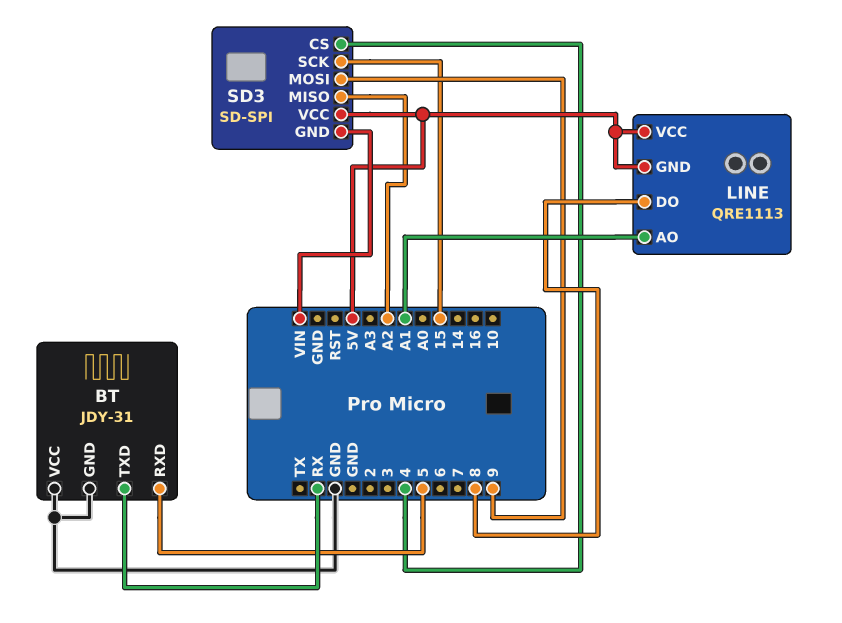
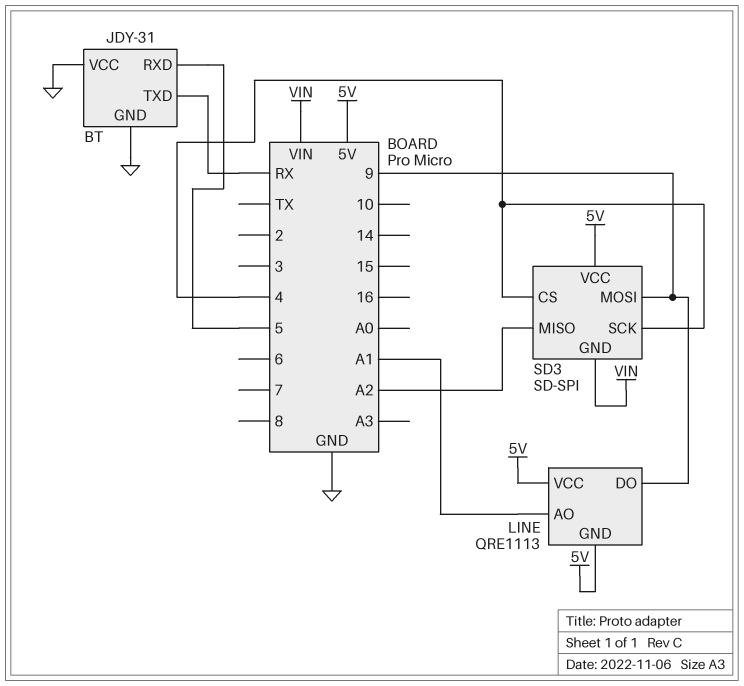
LINE pin DO: 8 -> 9
SD3 pin SCK: 15 -> 4

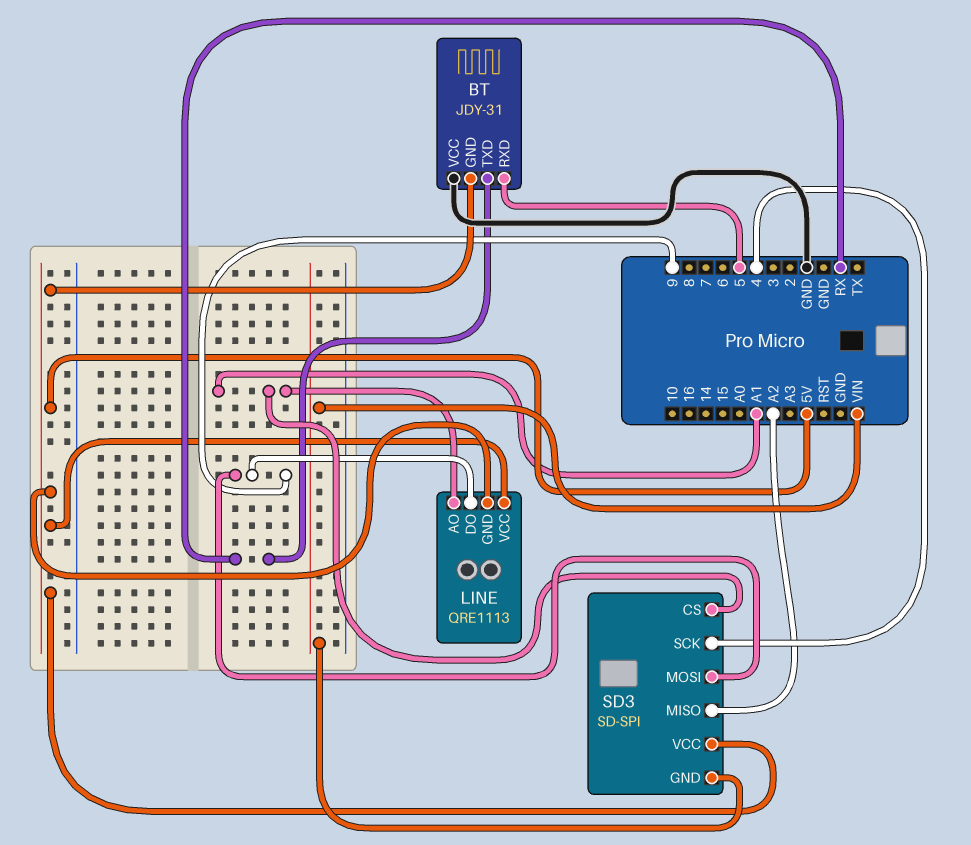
BT pin GND: GND -> 5V
SD3 pin CS: 4 -> A1

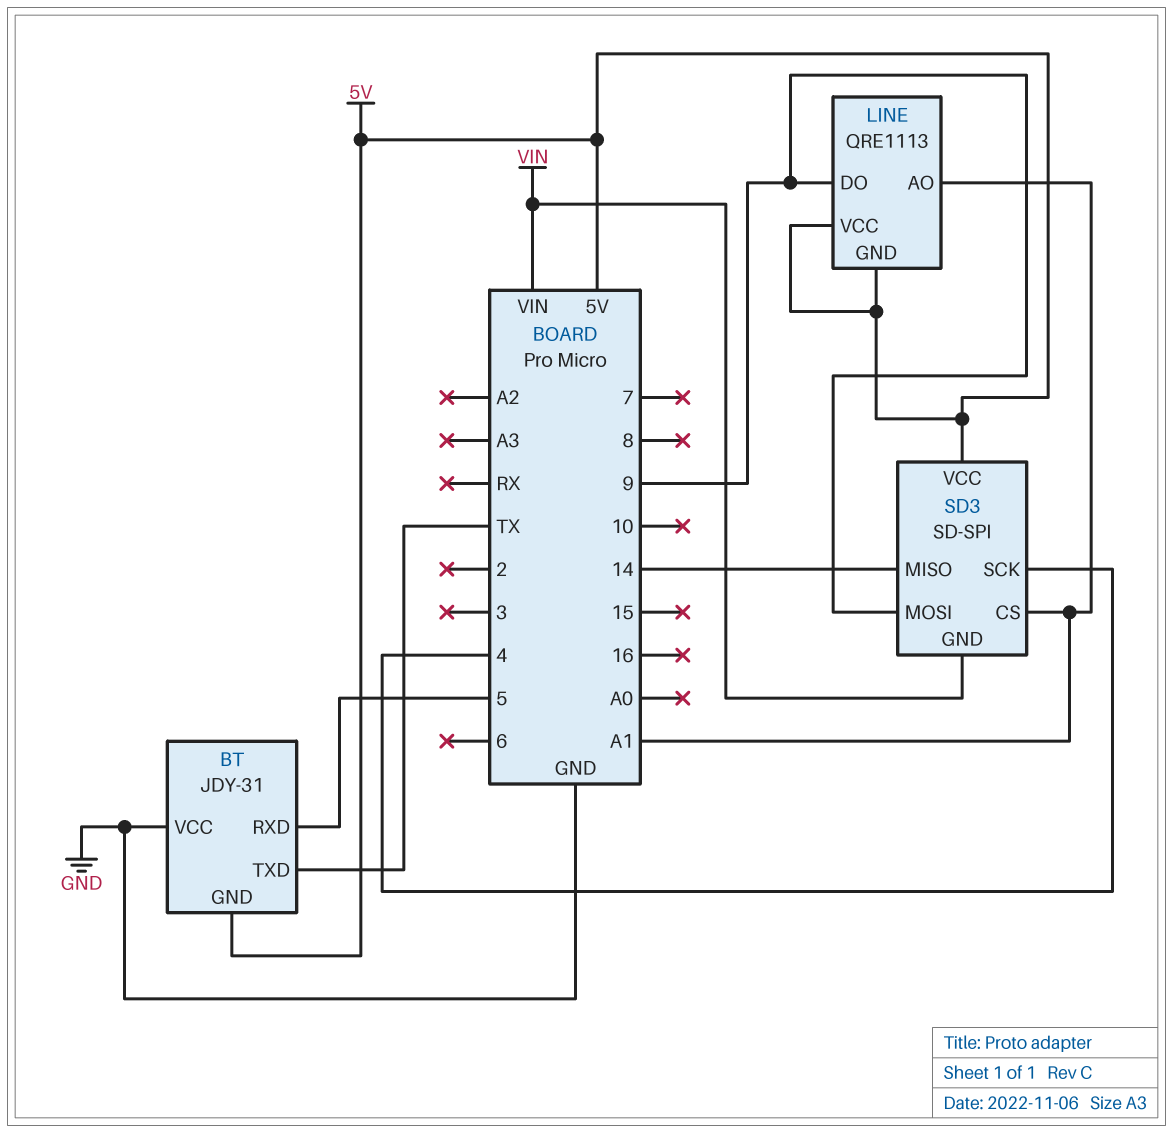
BT pin TXD: RX -> TX
SD3 pin MISO: A2 -> 14

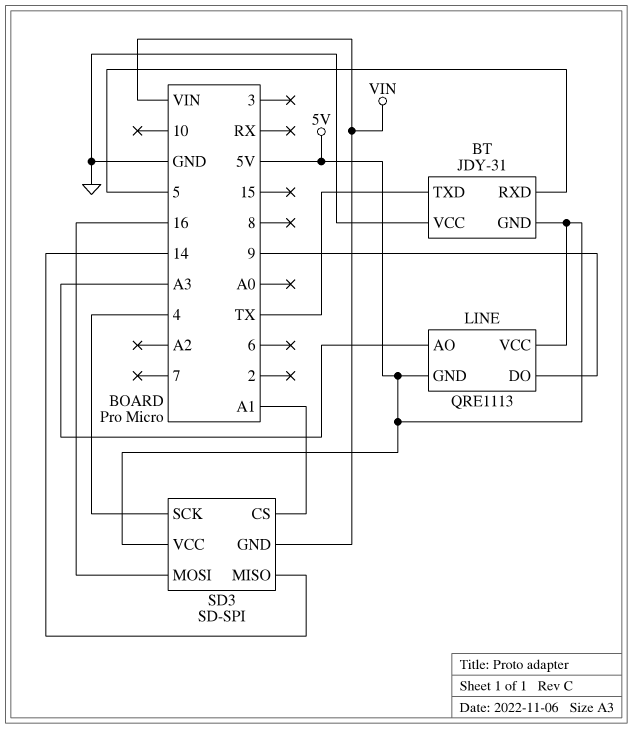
LINE pin AO: A1 -> A3
SD3 pin MOSI: 9 -> 16

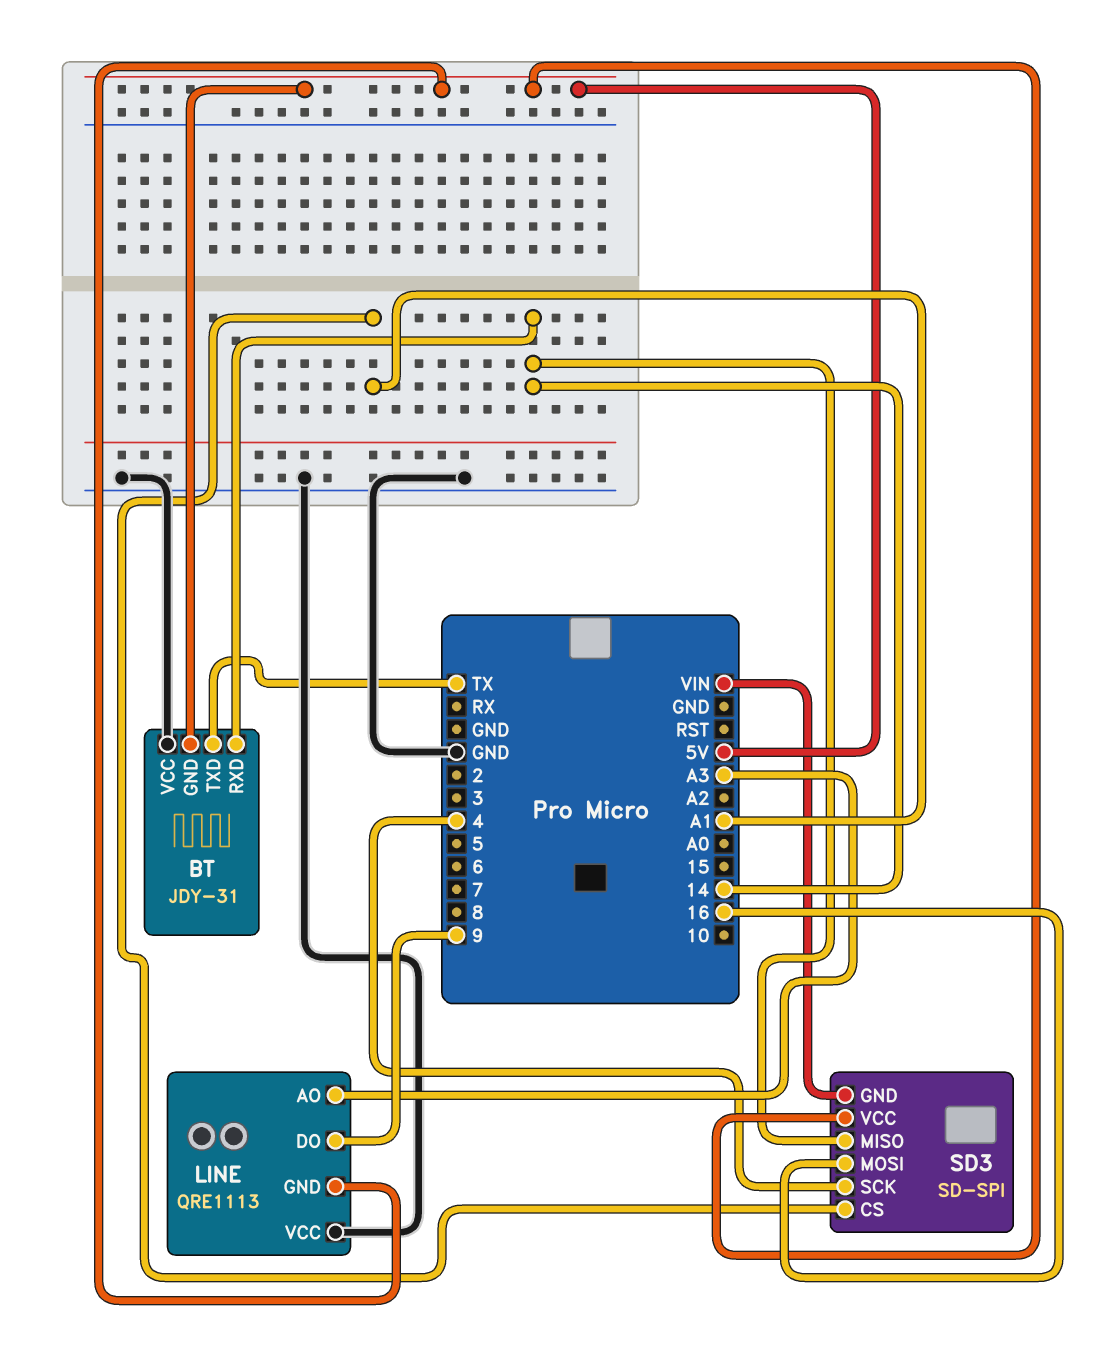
BT pin RXD: 5 -> 14
LINE pin VCC: 5V -> GND

